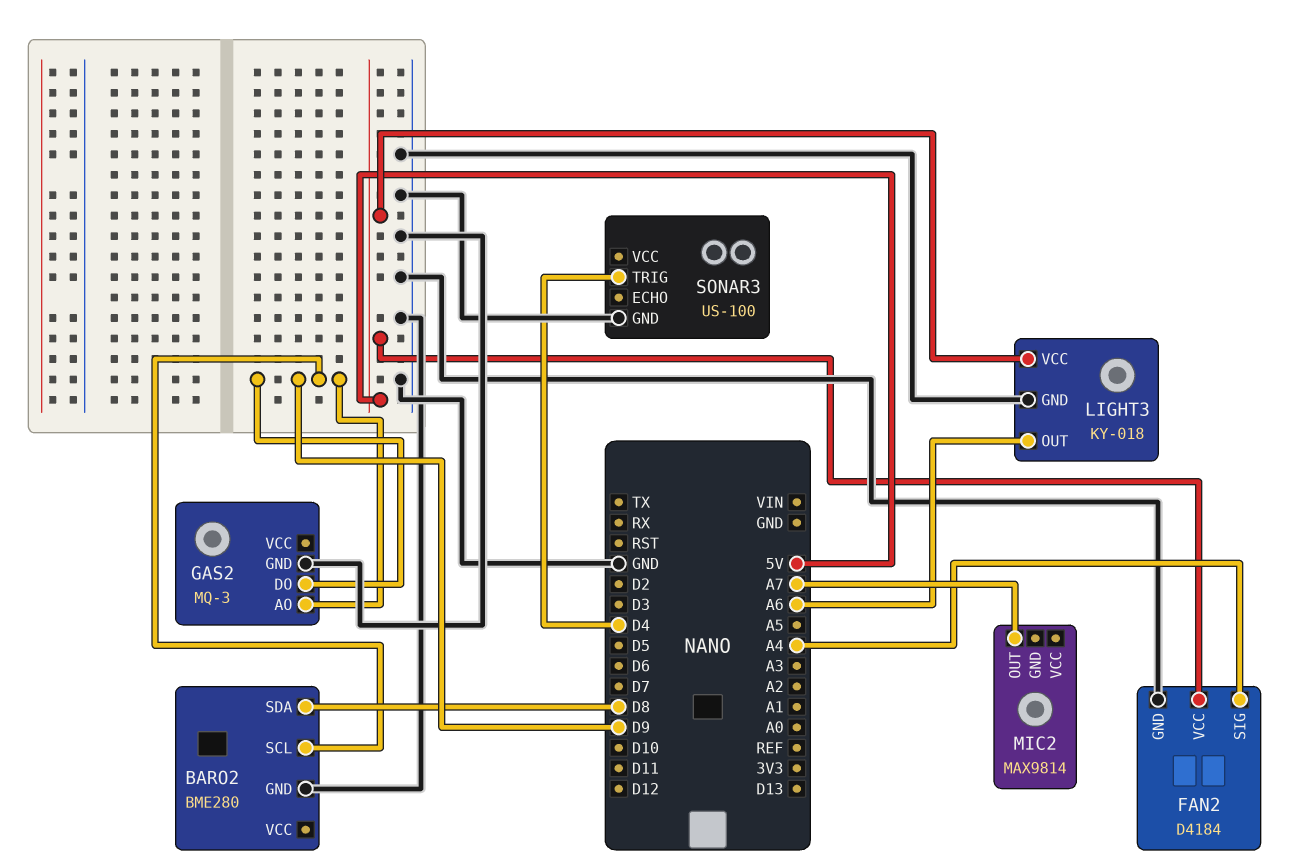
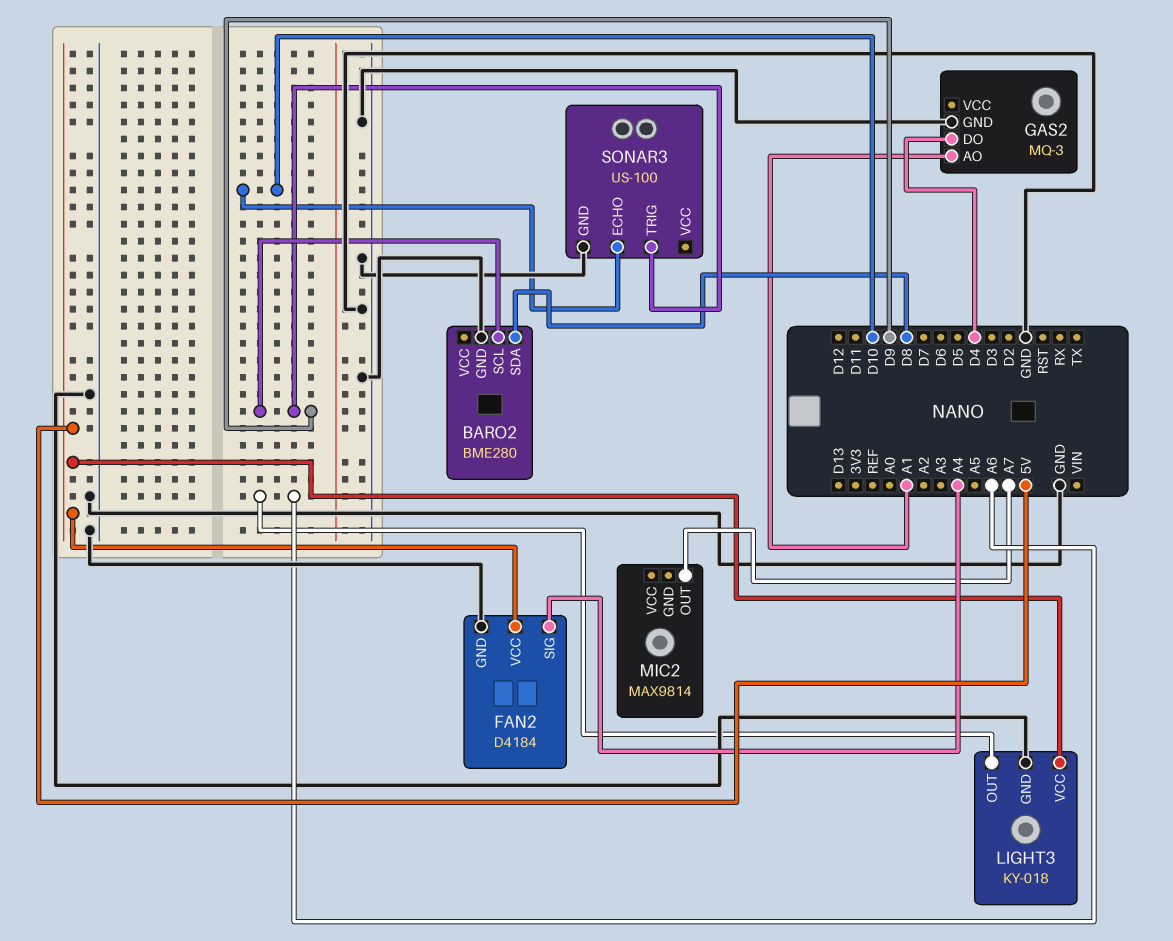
GAS2 pin AO: D9 -> A1
GAS2 pin DO: D9 -> D4
SONAR3 pin ECHO: none -> D10
SONAR3 pin TRIG: D4 -> D9

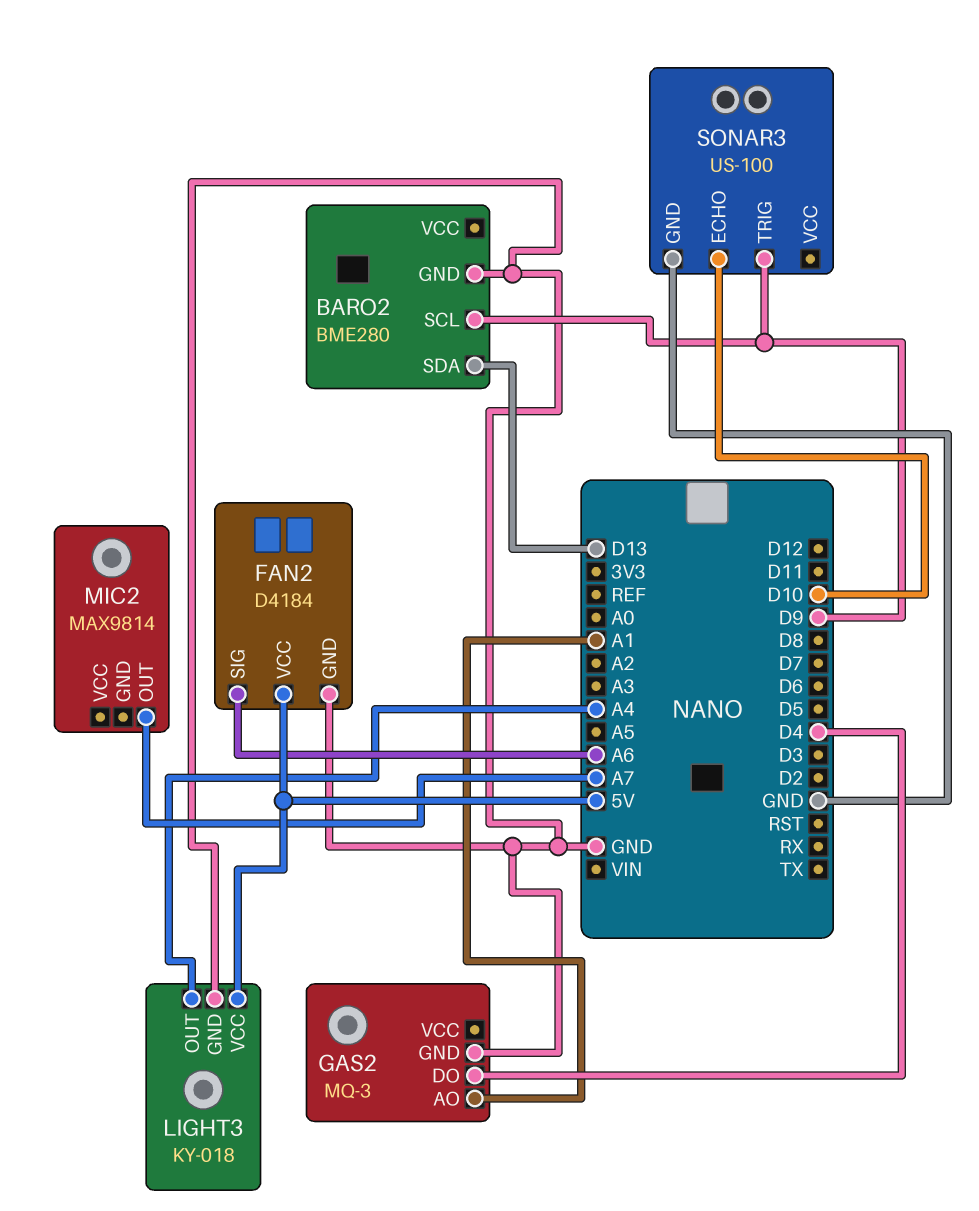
BARO2 pin SDA: D8 -> D13
FAN2 pin SIG: A4 -> A6
LIGHT3 pin OUT: A6 -> A4

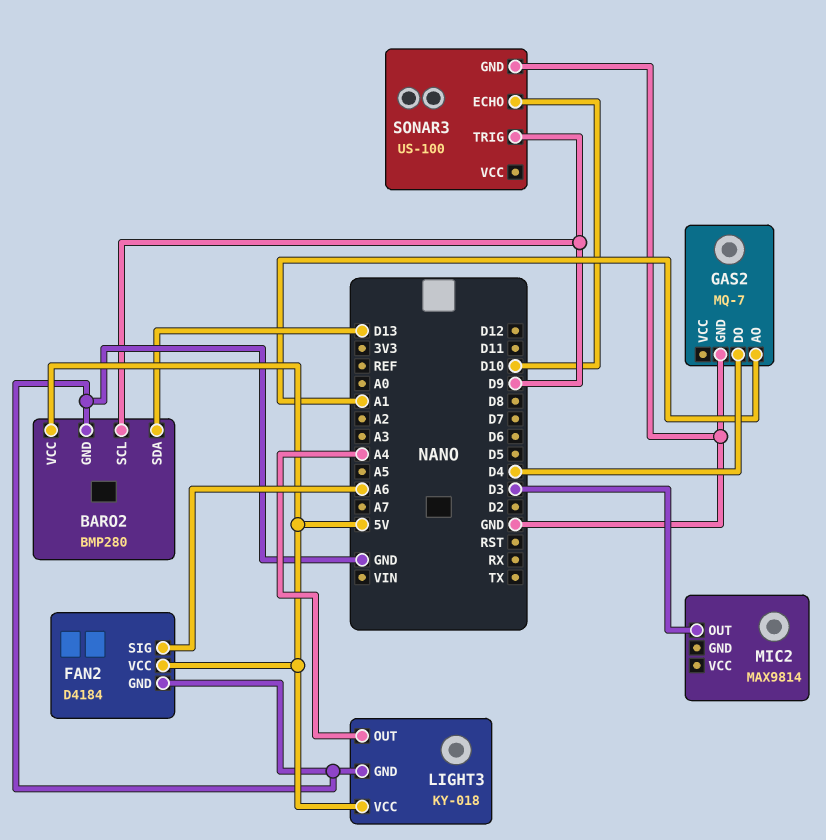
BARO2: BME280 -> BMP280
BARO2 pin VCC: none -> 5V
GAS2: MQ-3 -> MQ-7
MIC2 pin OUT: A7 -> D3

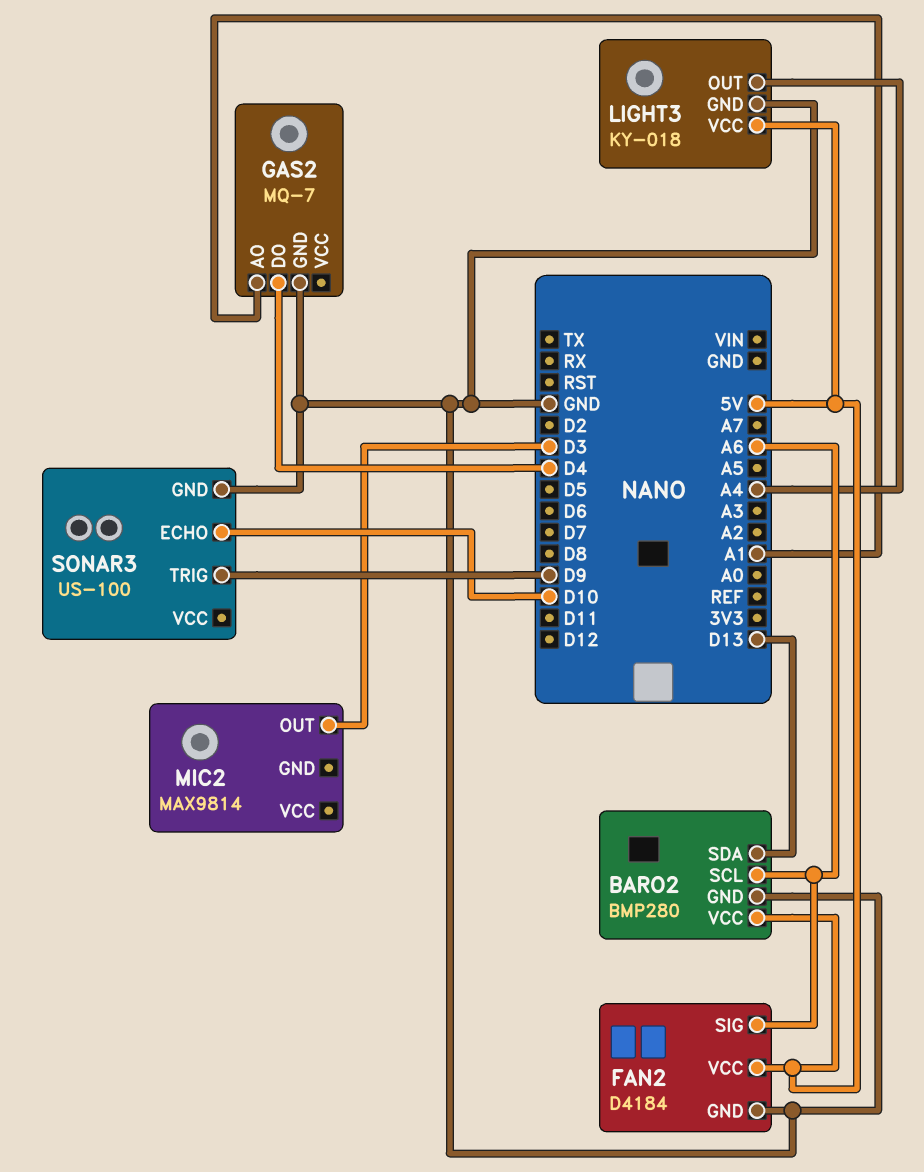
BARO2 pin SCL: D9 -> A6

